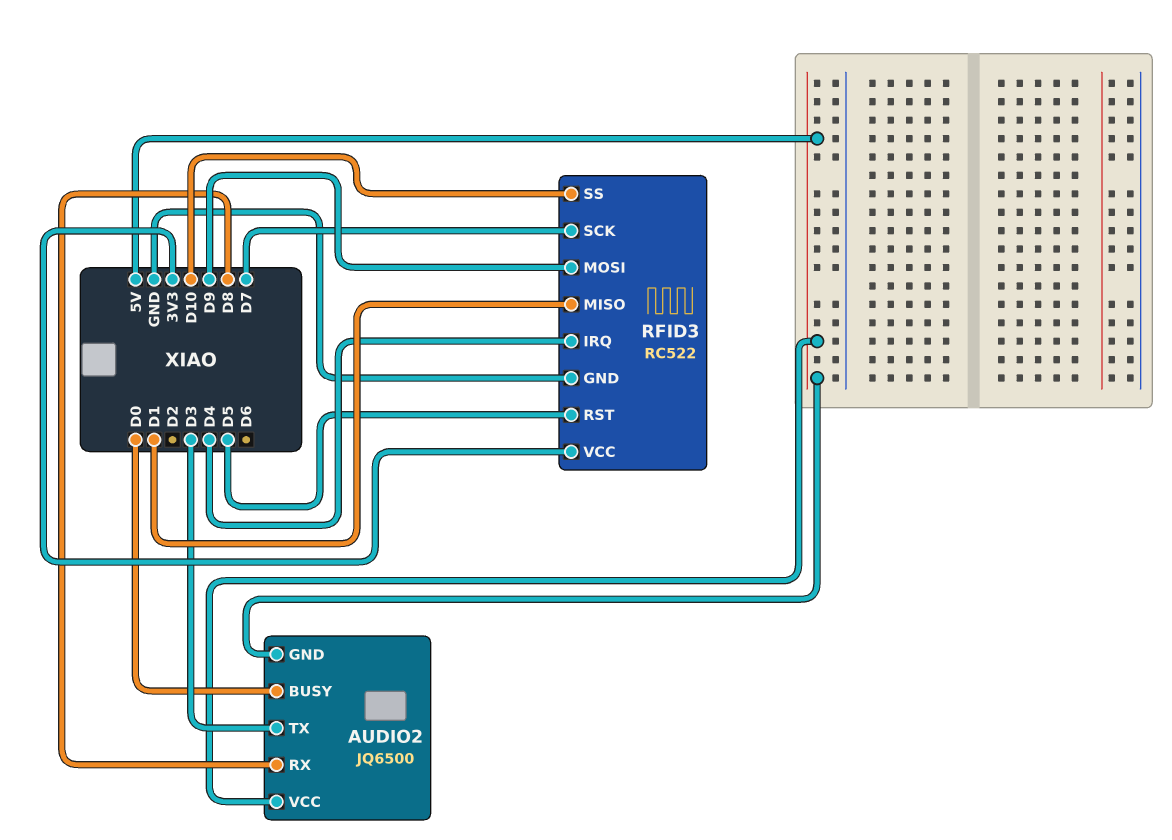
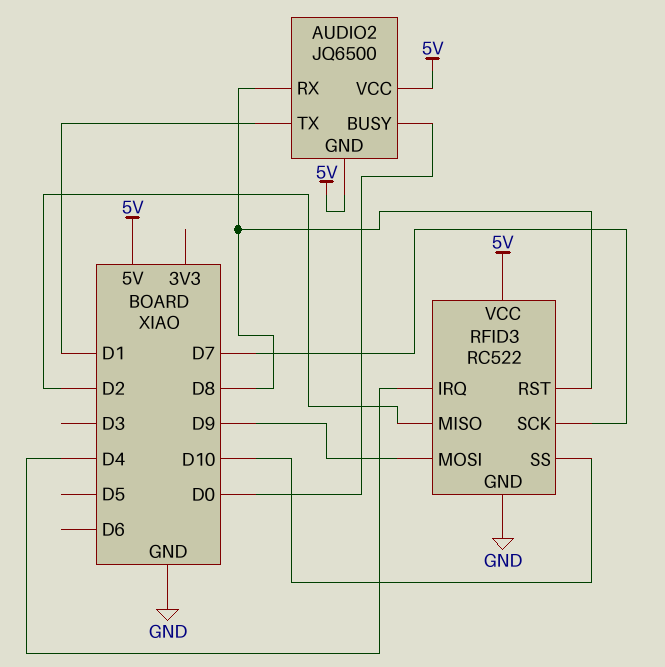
AUDIO2 pin TX: D3 -> D1
RFID3 pin MISO: D1 -> D2
RFID3 pin RST: D5 -> D8
RFID3 pin VCC: 3V3 -> 5V

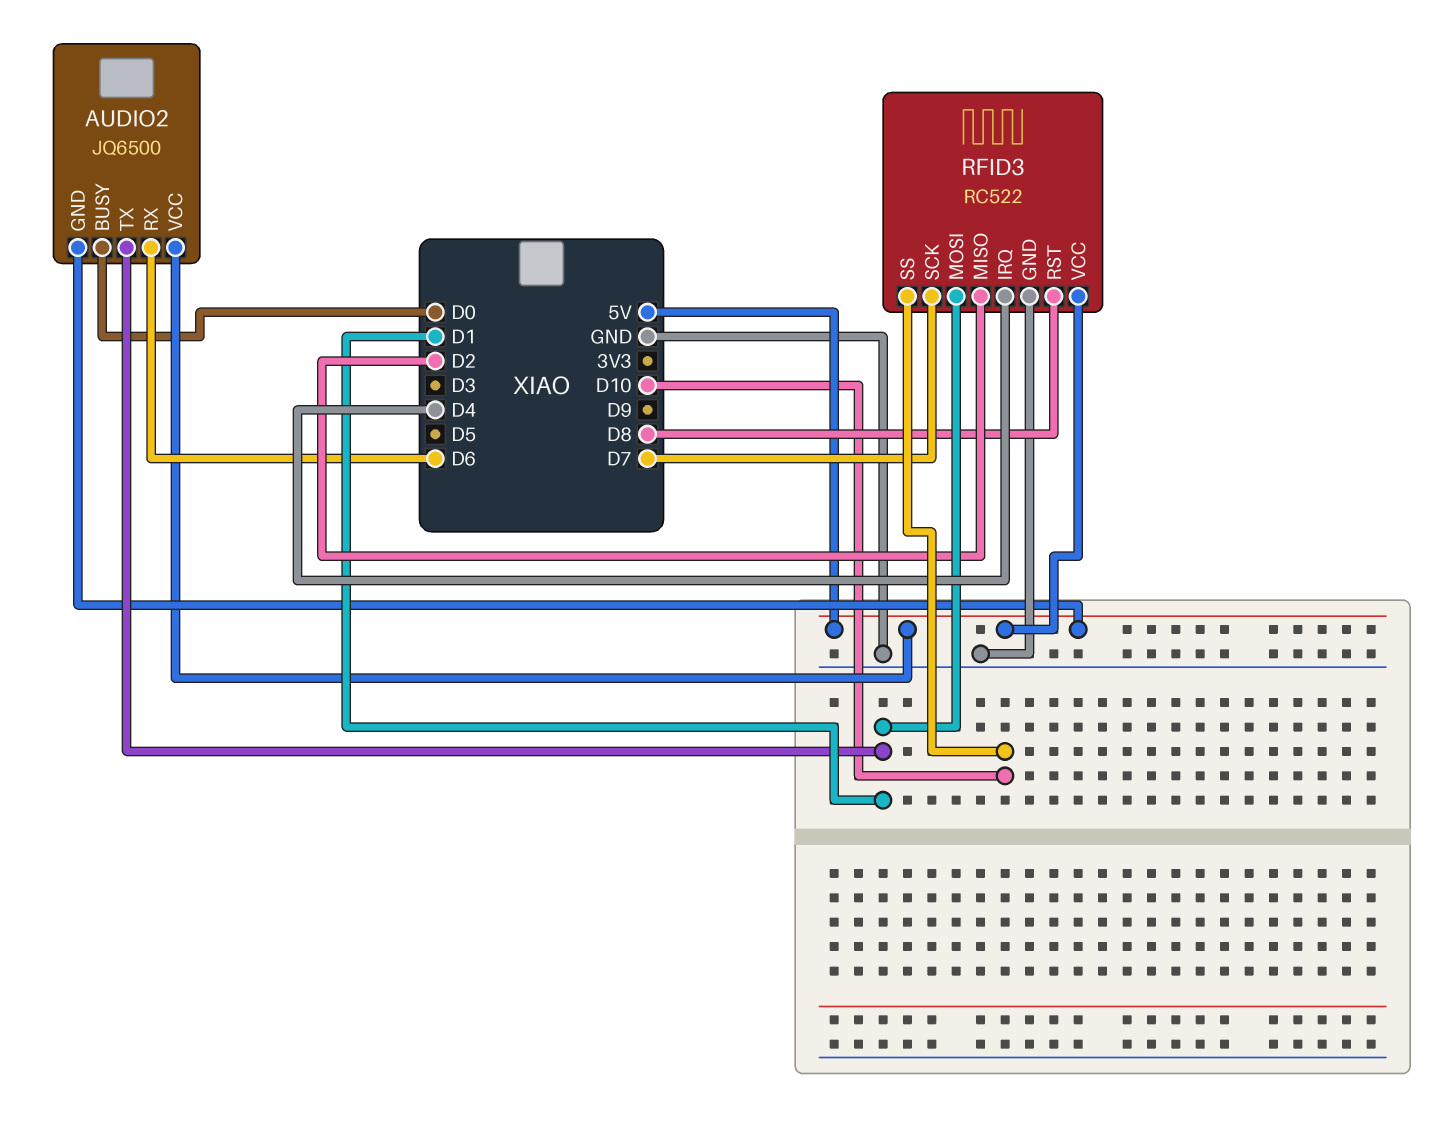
AUDIO2 pin RX: D8 -> D6
RFID3 pin MOSI: D9 -> D1

